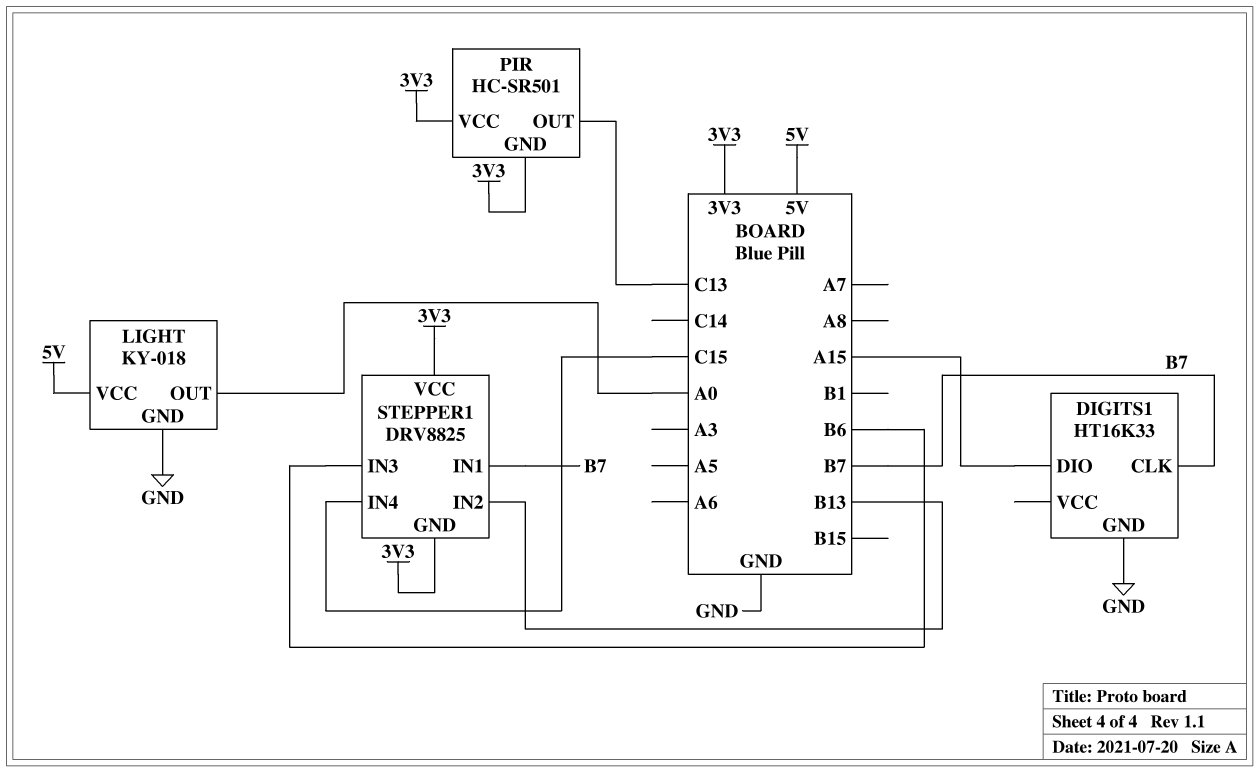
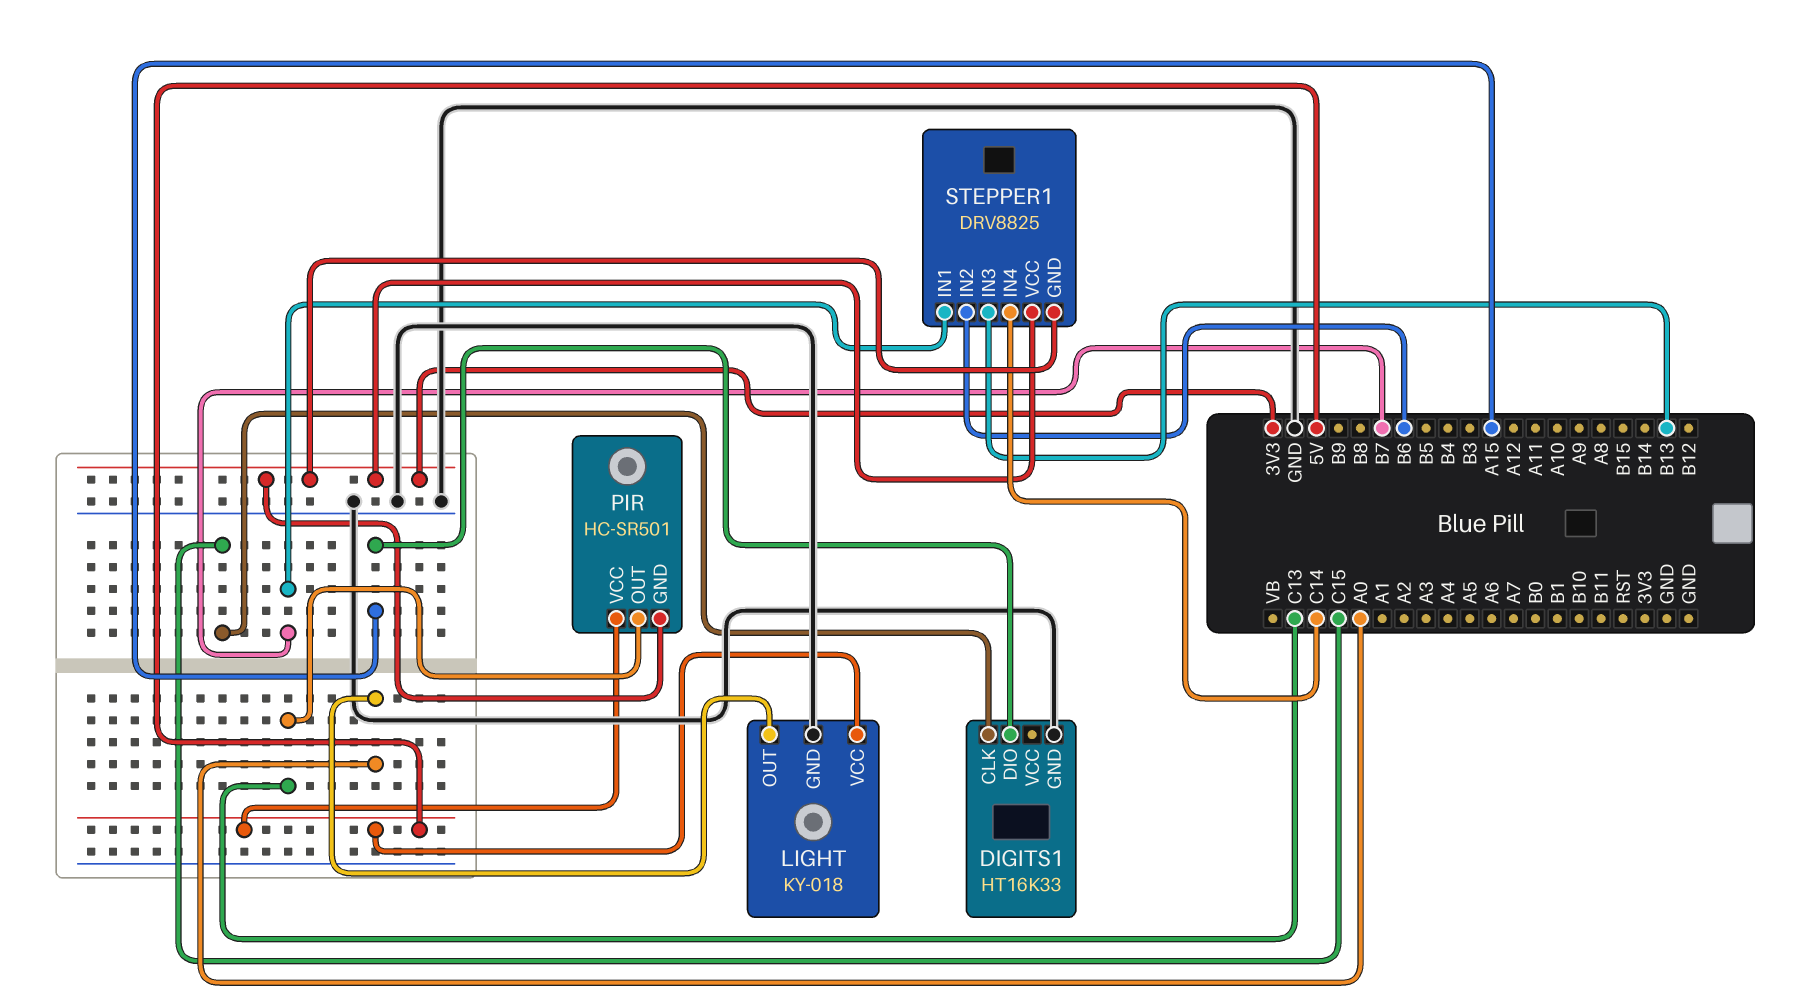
DIGITS1 pin CLK: B7 -> C15
PIR pin VCC: 3V3 -> 5V
STEPPER1 pin IN2: B13 -> B6
STEPPER1 pin IN3: B6 -> B13
STEPPER1 pin IN4: C15 -> C14

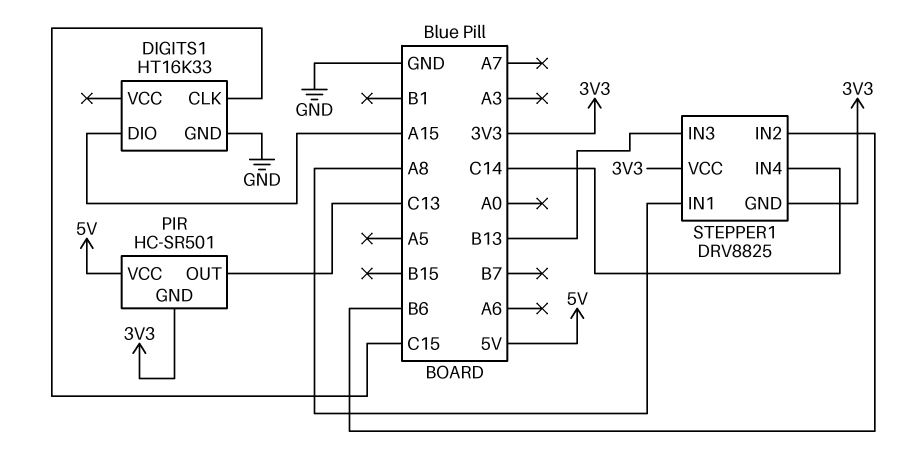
LIGHT: KY-018 -> none
LIGHT pin GND: GND -> none
LIGHT pin OUT: A0 -> none
LIGHT pin VCC: 5V -> none
STEPPER1 pin IN1: B7 -> A8

